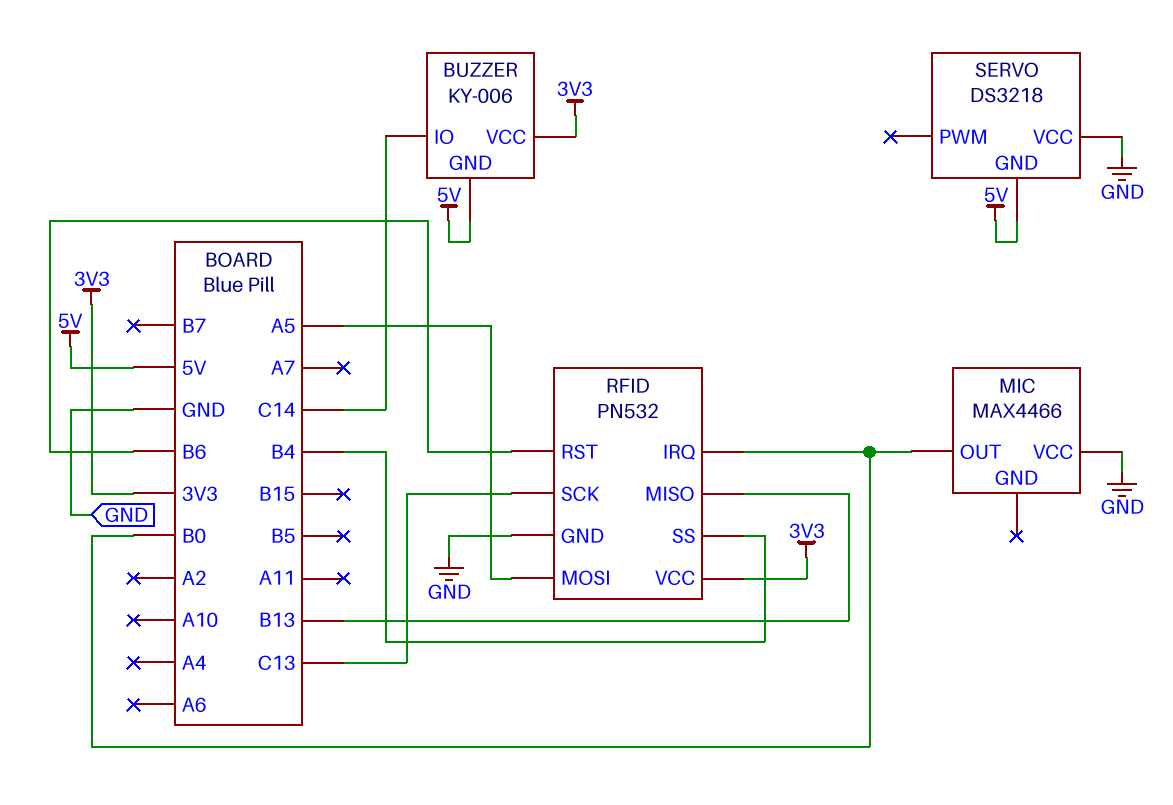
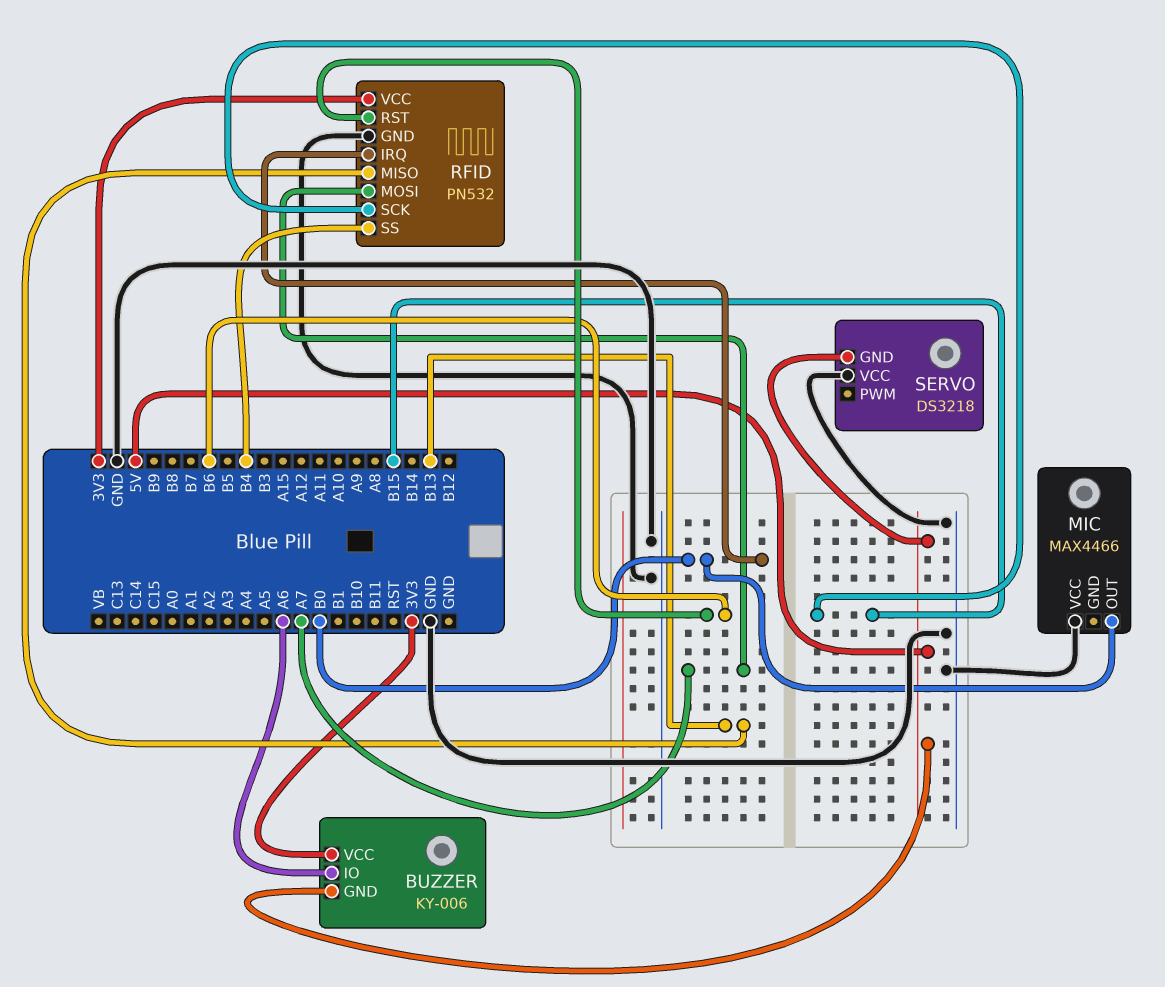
BUZZER pin IO: C14 -> A6
RFID pin MOSI: A5 -> A7
RFID pin SCK: C13 -> B15

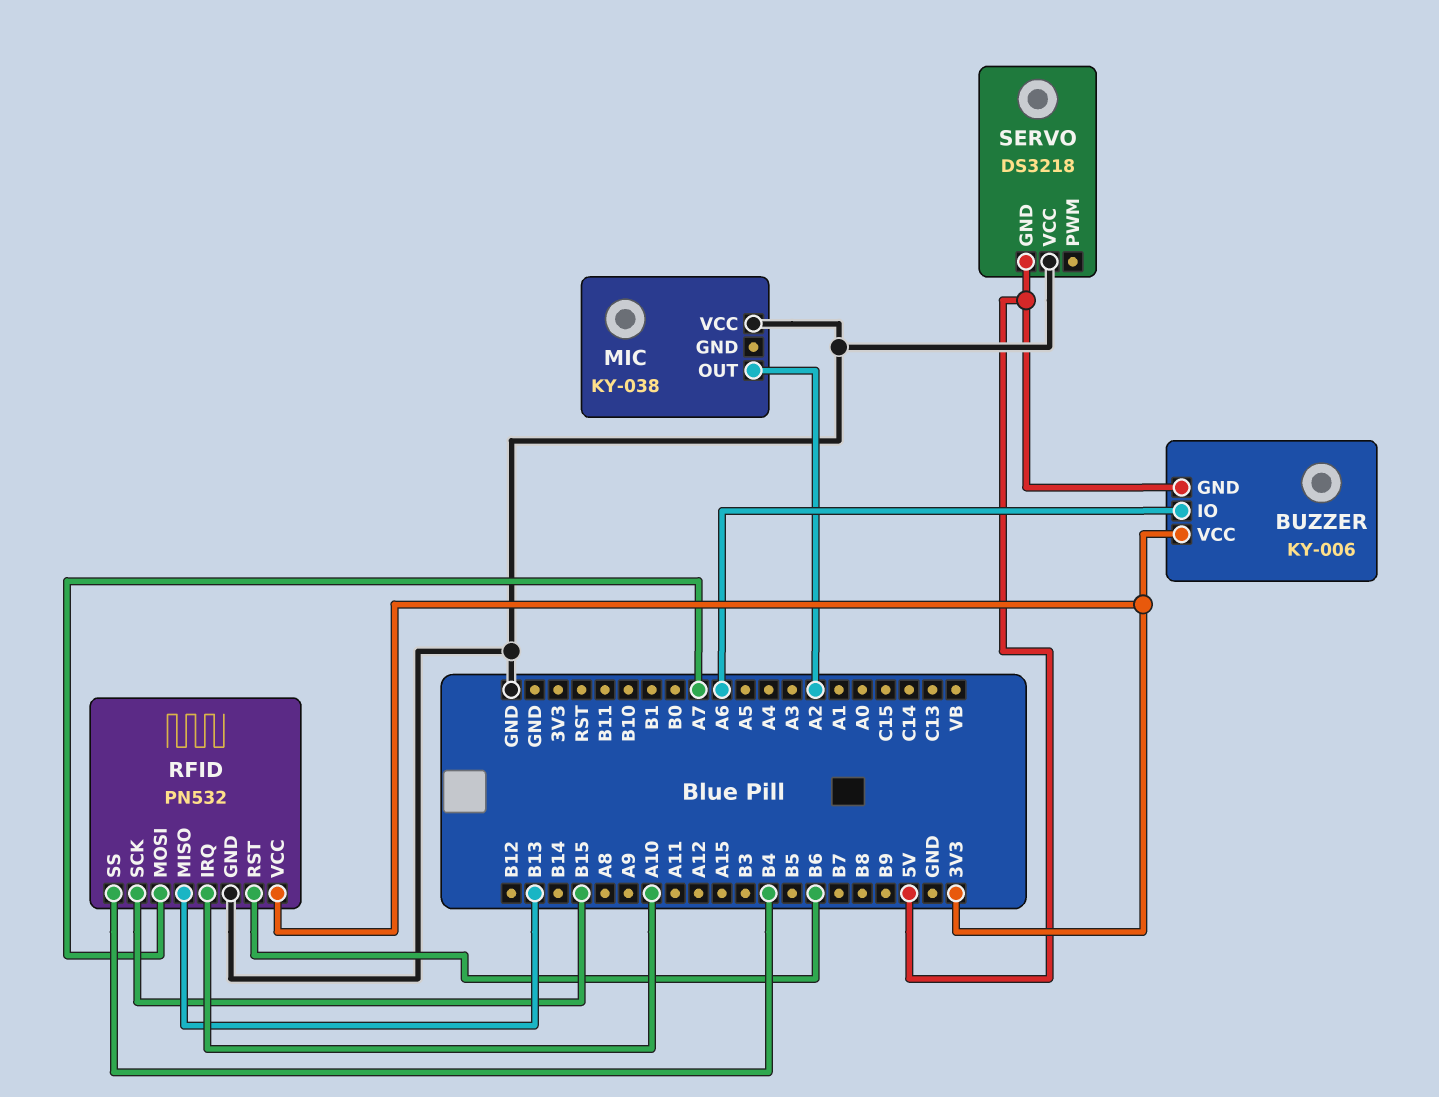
MIC: MAX4466 -> KY-038
MIC pin OUT: B0 -> A2
RFID pin IRQ: B0 -> A10

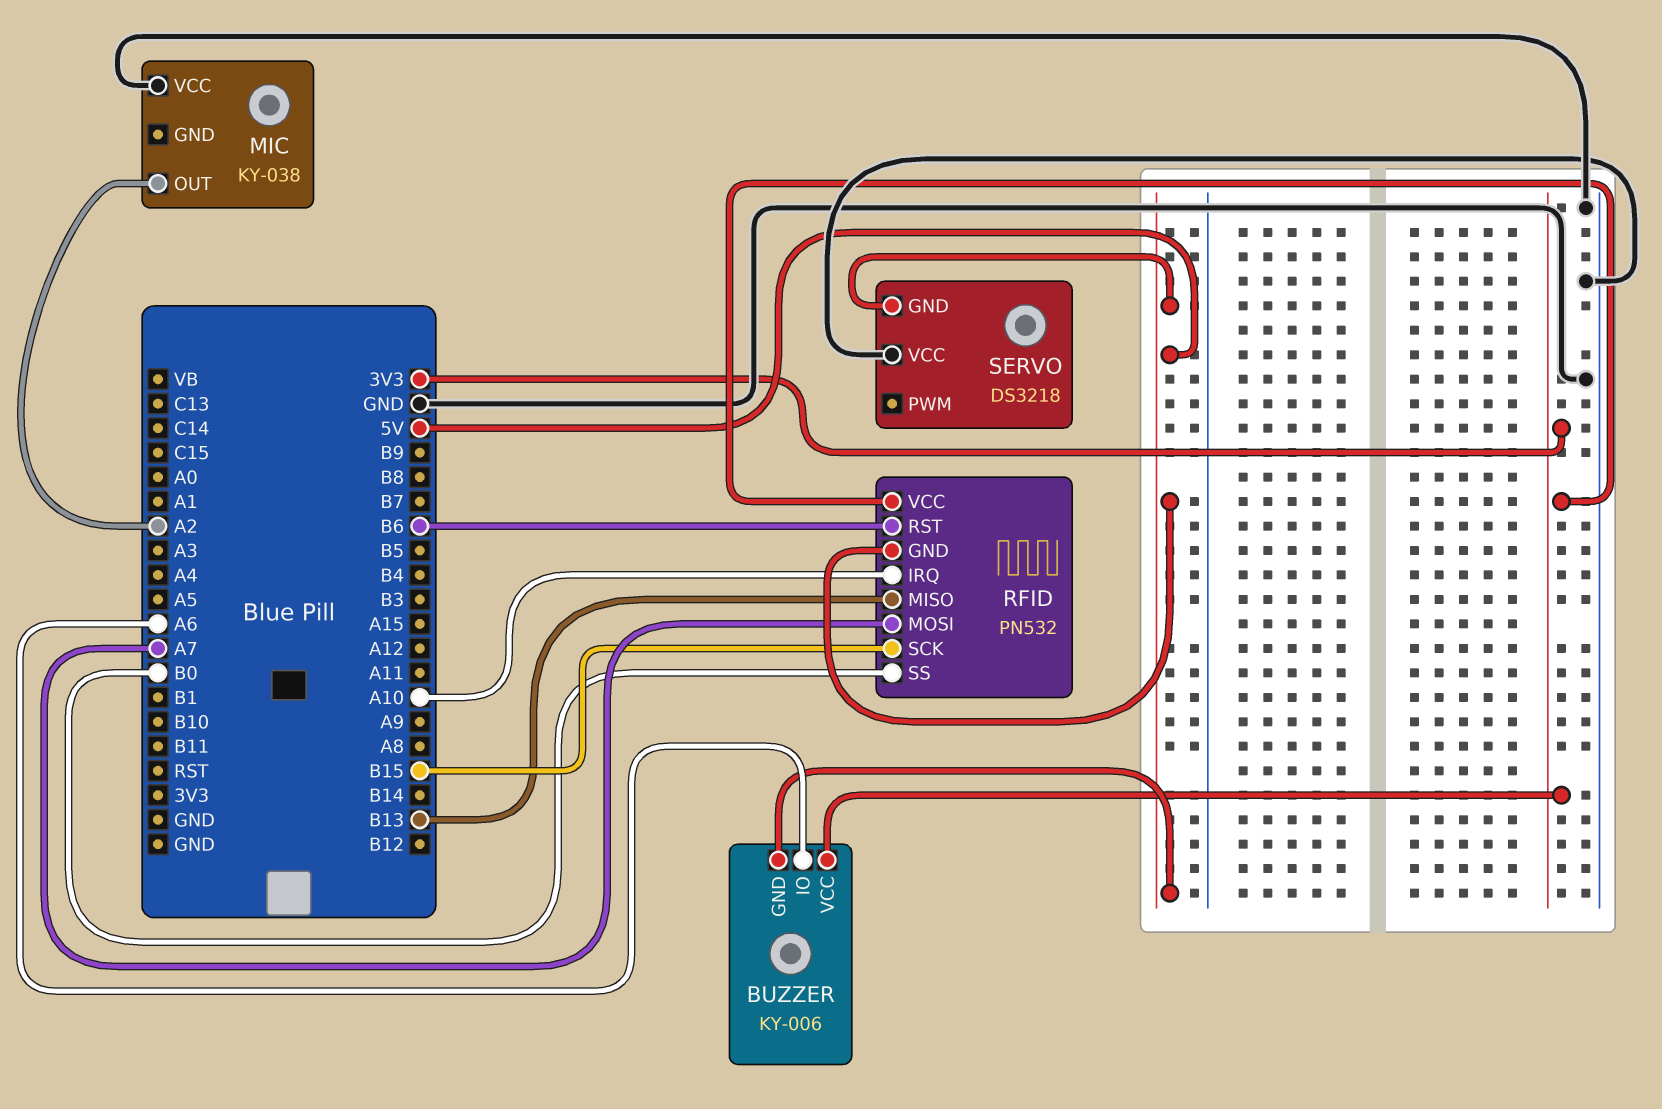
RFID pin GND: GND -> 5V
RFID pin SS: B4 -> B0

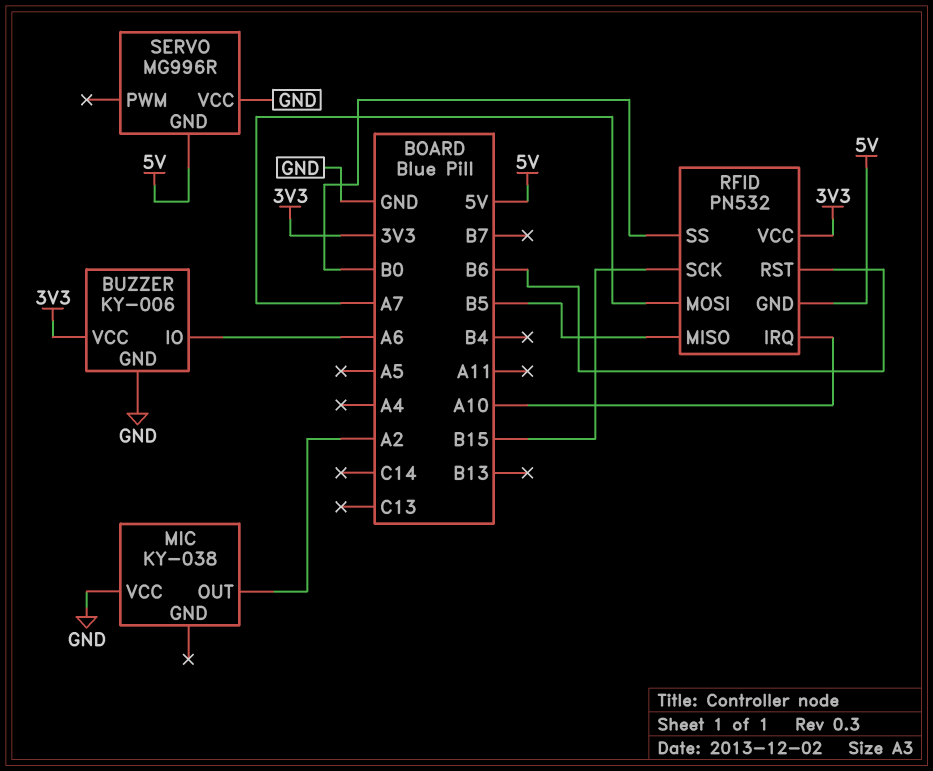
BUZZER pin GND: 5V -> GND
RFID pin MISO: B13 -> B5
SERVO: DS3218 -> MG996R

